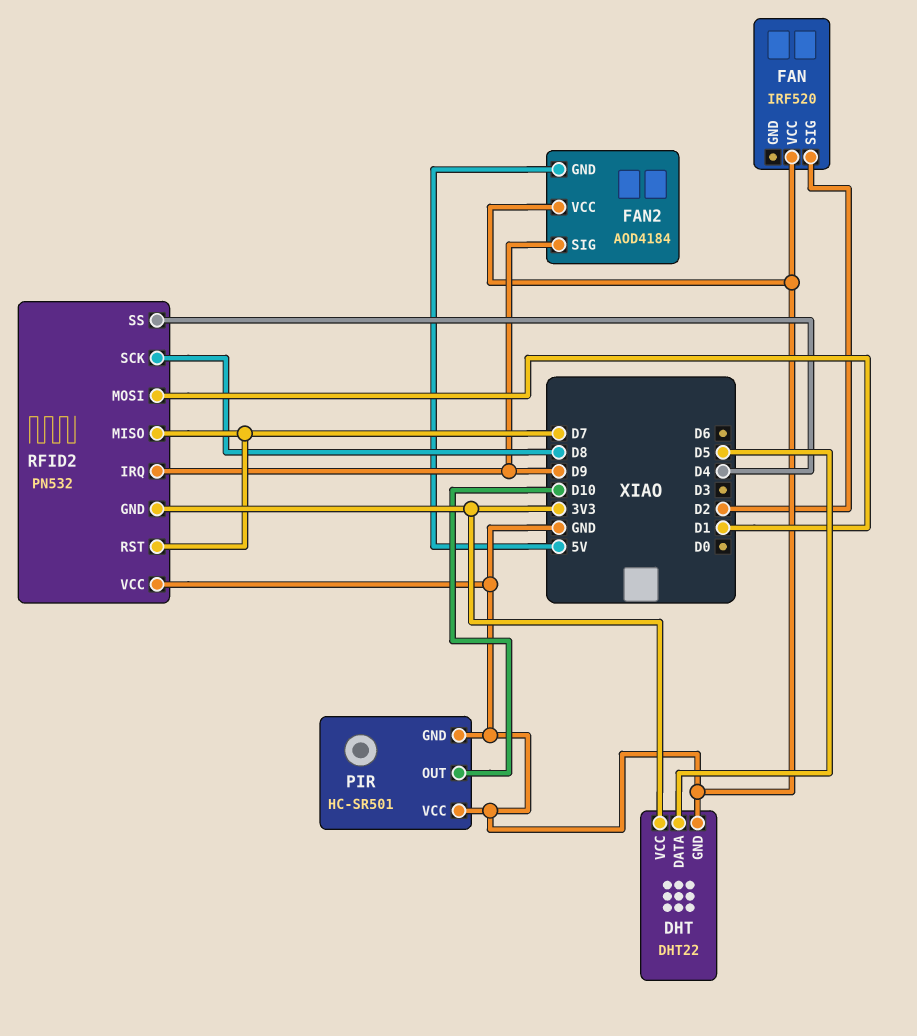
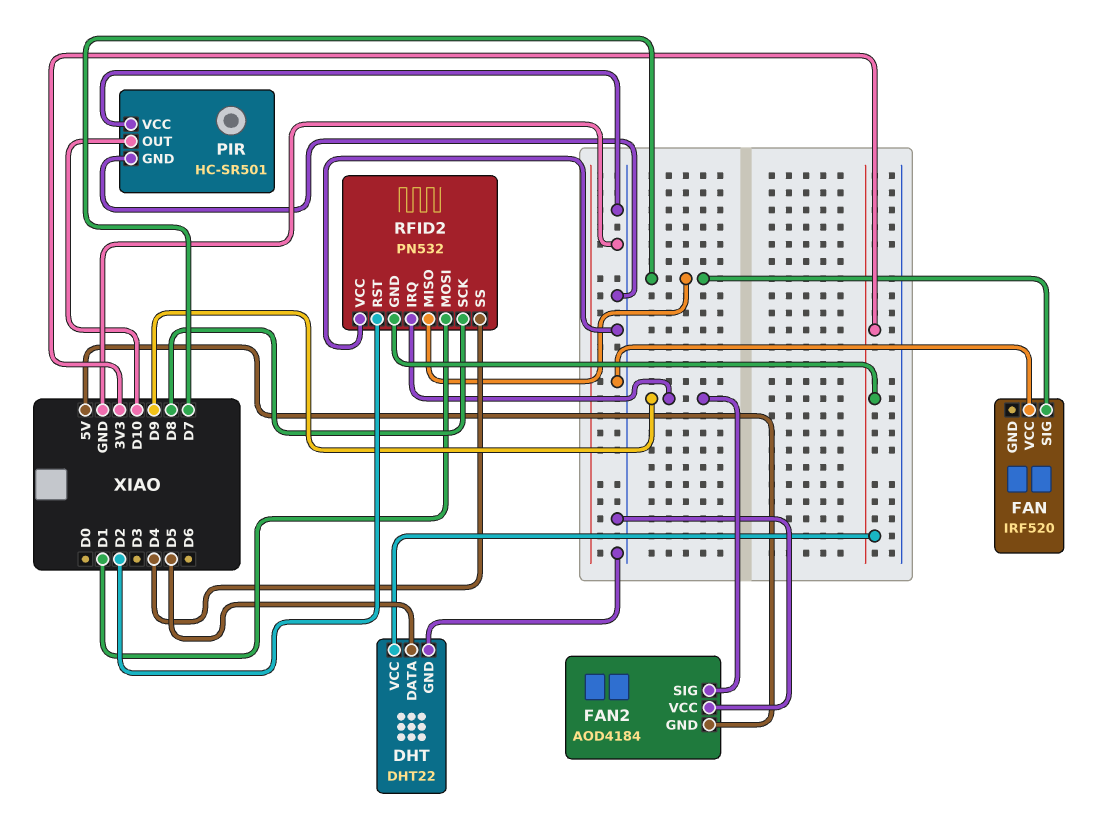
FAN pin SIG: D2 -> D7
RFID2 pin RST: D7 -> D2

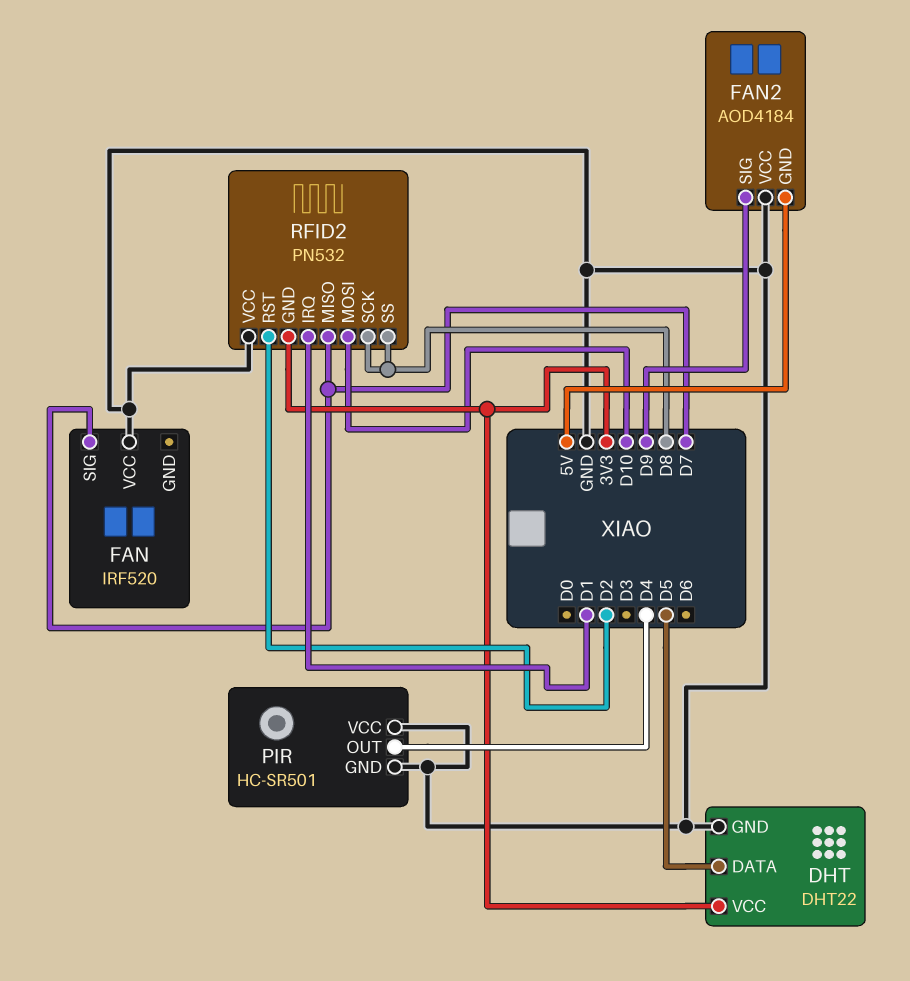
PIR pin OUT: D10 -> D4
RFID2 pin IRQ: D9 -> D1
RFID2 pin MOSI: D1 -> D10
RFID2 pin SS: D4 -> D8

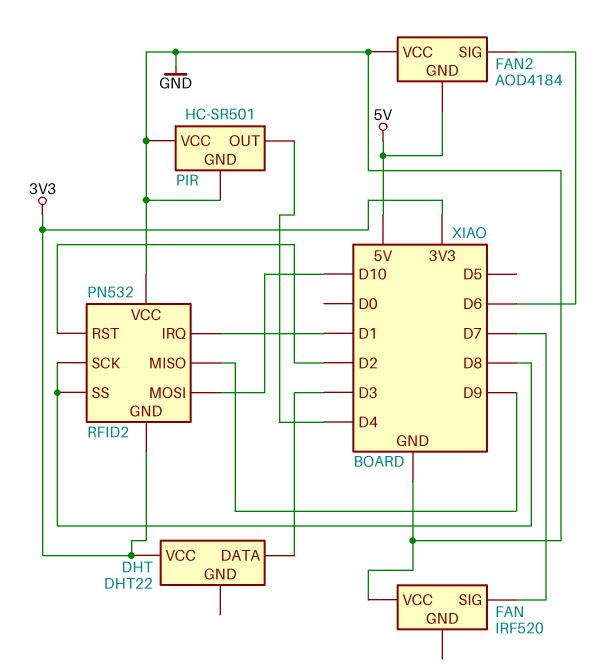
DHT pin DATA: D5 -> D3
DHT pin GND: GND -> none
FAN2 pin SIG: D9 -> D6
RFID2 pin MISO: D7 -> D9

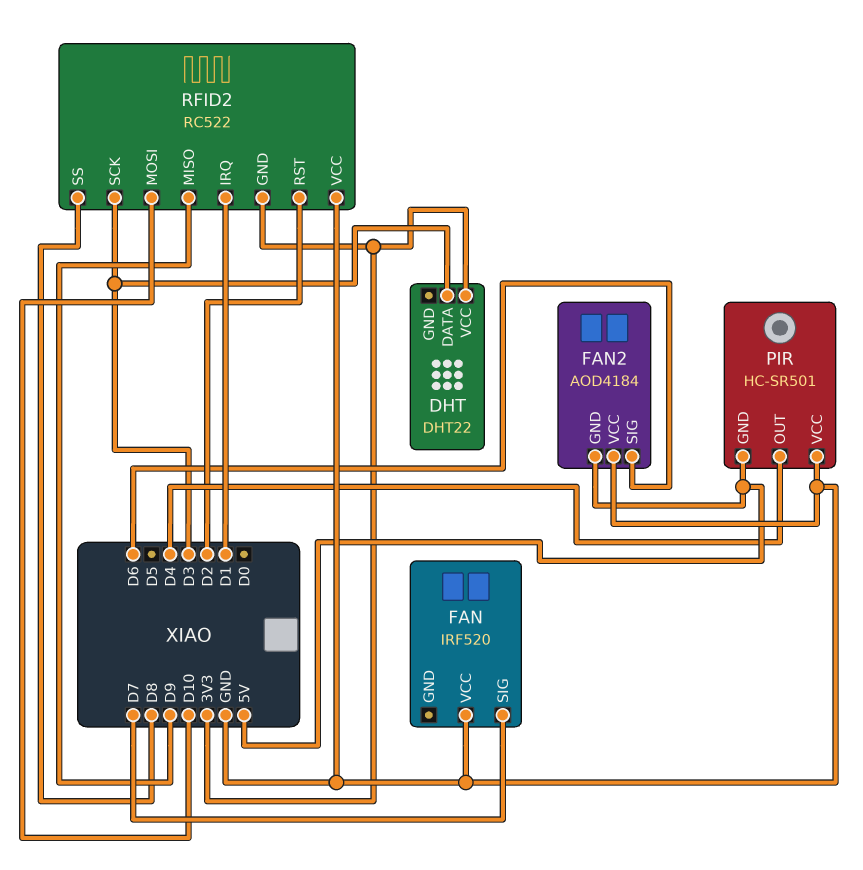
PIR pin GND: GND -> 5V
RFID2: PN532 -> RC522
RFID2 pin SCK: D8 -> D3

